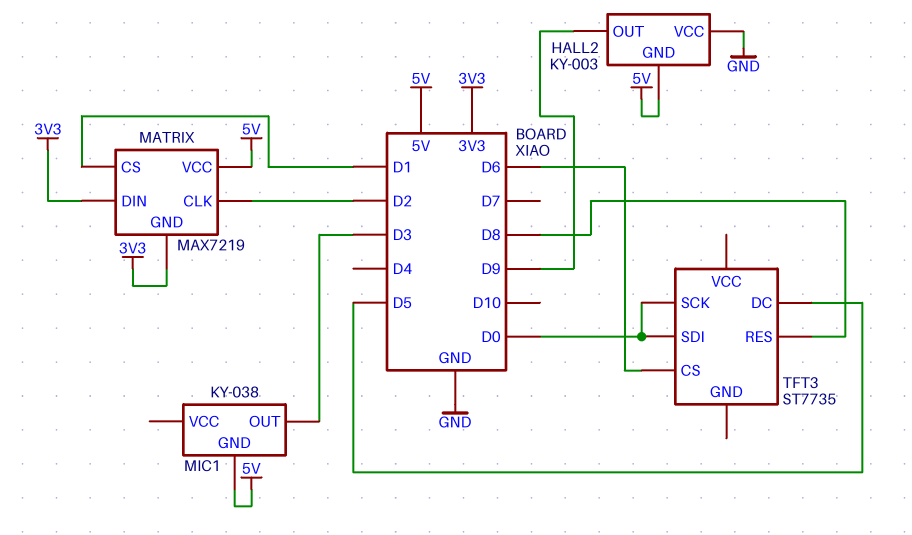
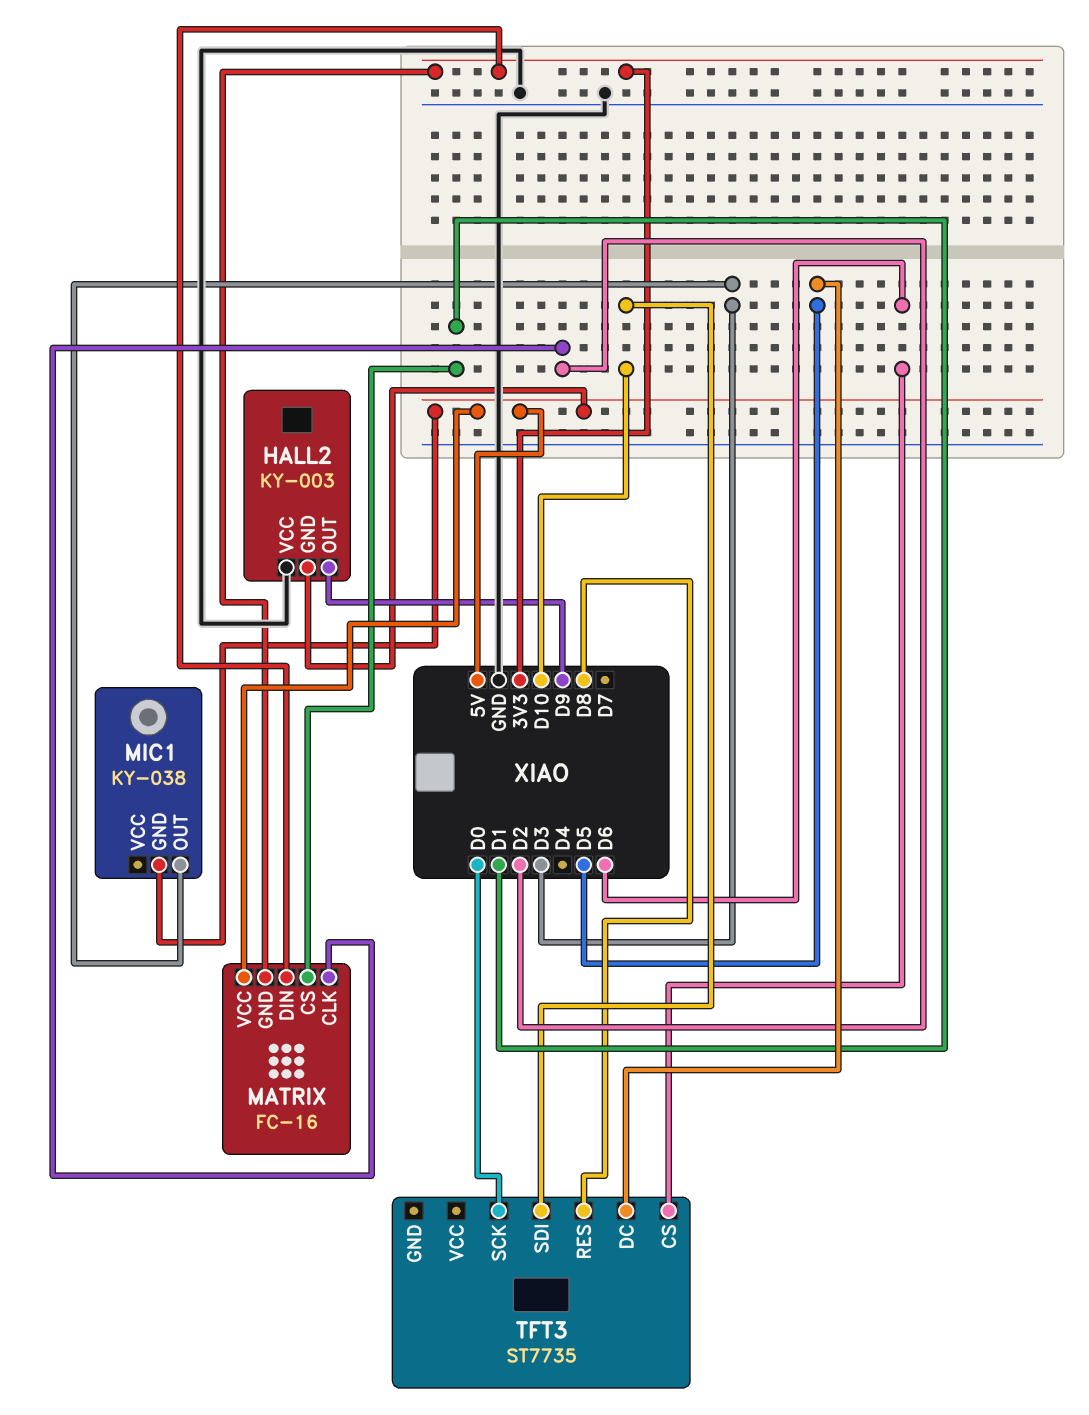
MATRIX: MAX7219 -> FC-16
TFT3 pin SDI: D0 -> D10

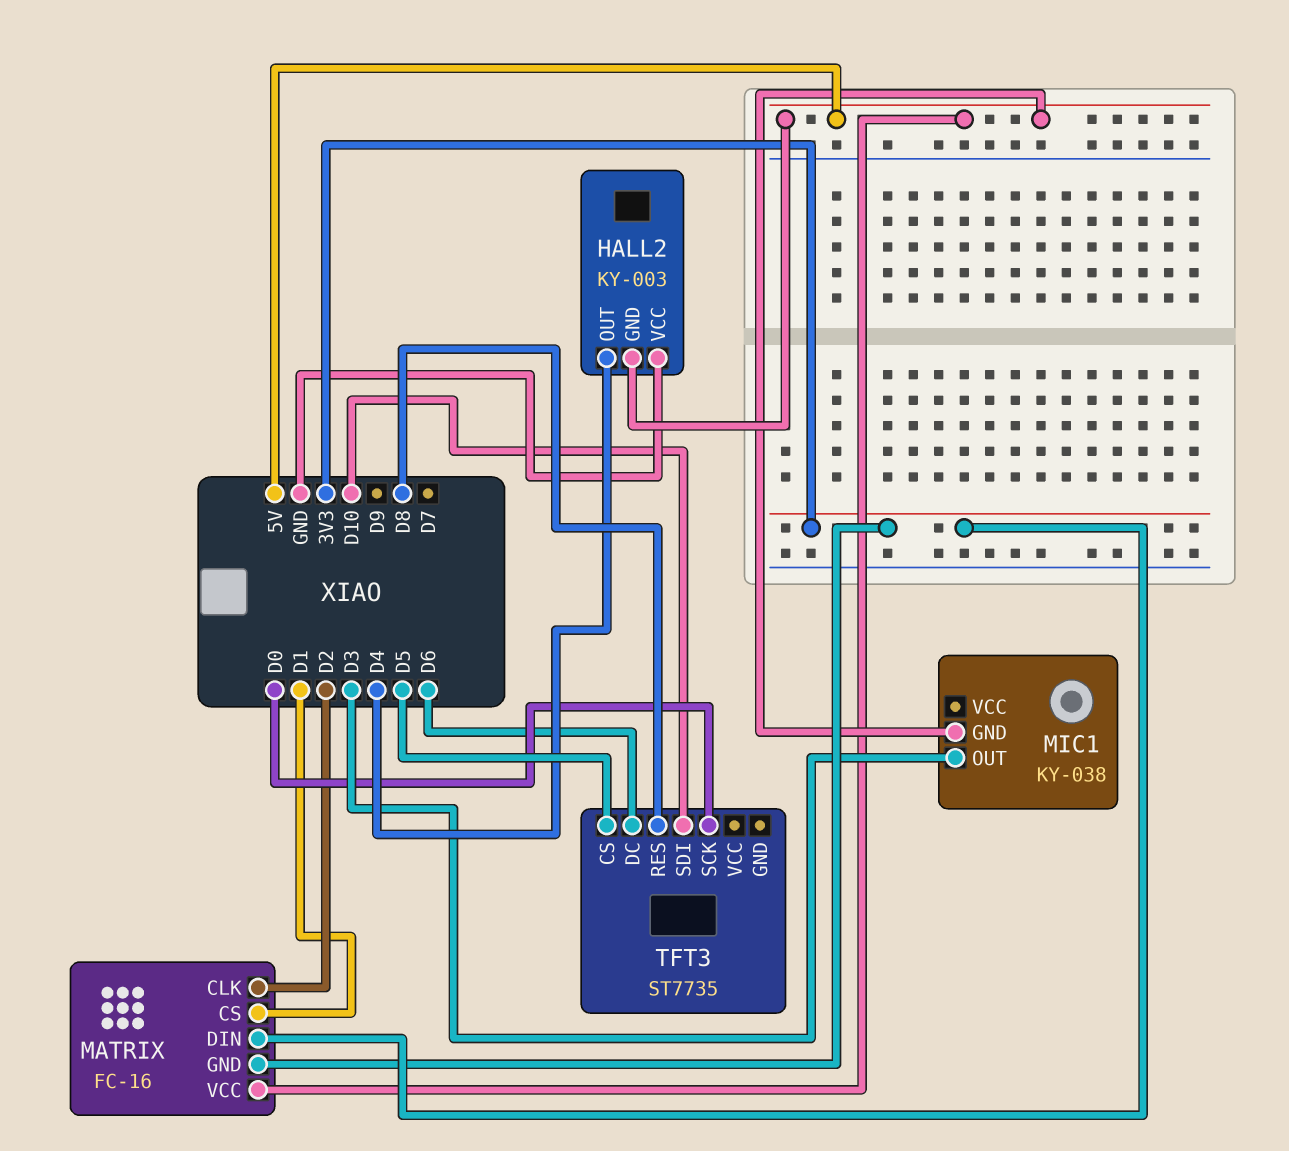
HALL2 pin OUT: D9 -> D4
TFT3 pin CS: D6 -> D5
TFT3 pin DC: D5 -> D6

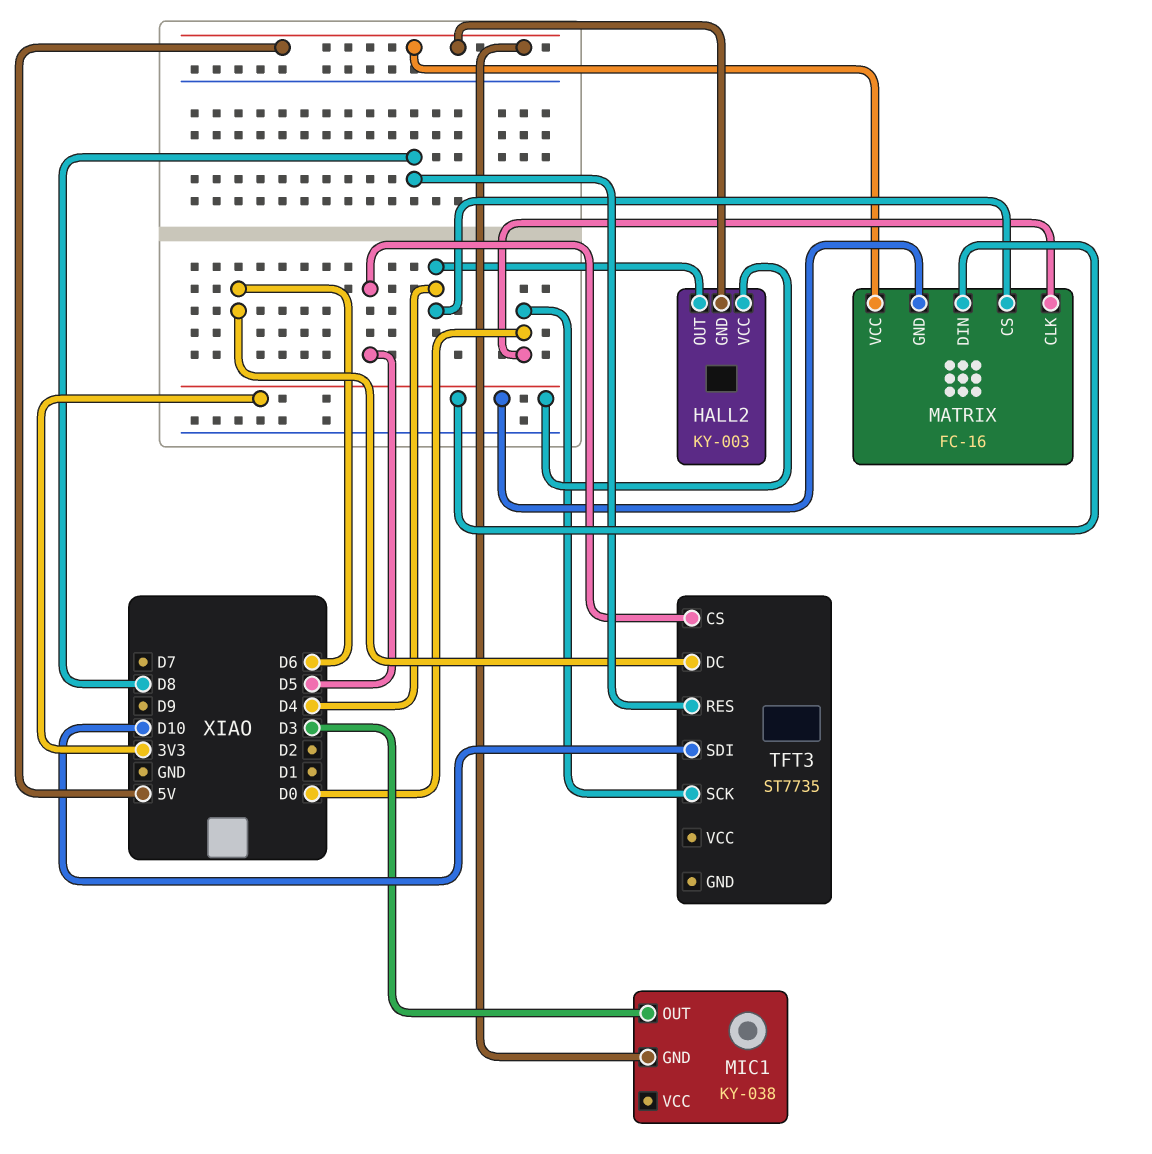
HALL2 pin VCC: GND -> 3V3
MATRIX pin CLK: D2 -> D0
MATRIX pin CS: D1 -> D4

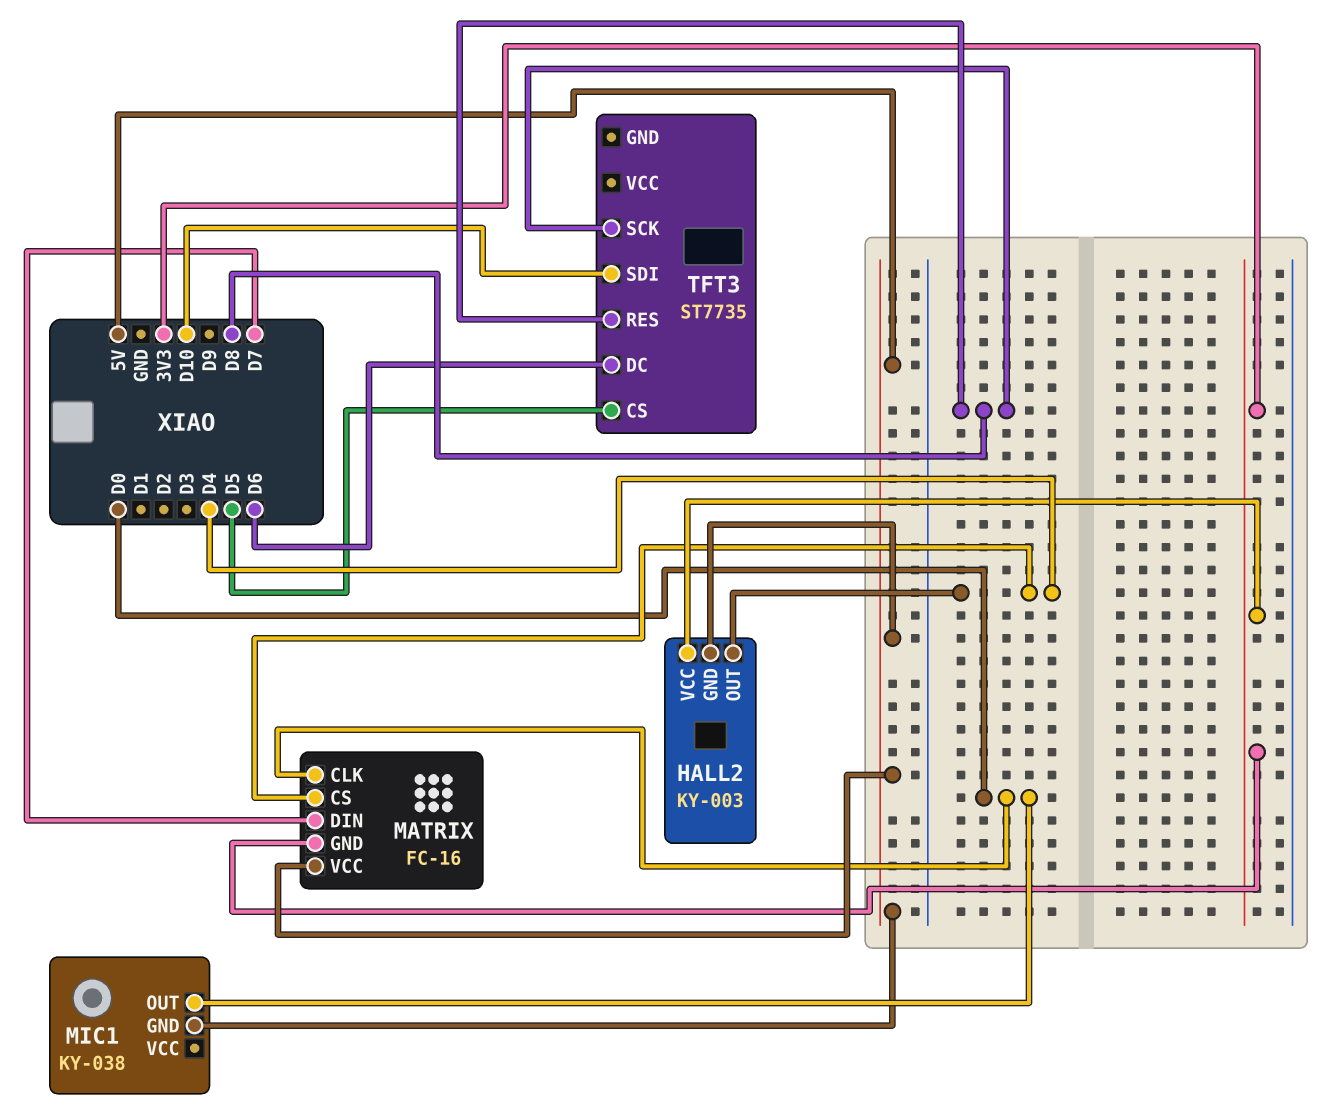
MATRIX pin DIN: 3V3 -> D7
MIC1 pin OUT: D3 -> D0
TFT3 pin SCK: D0 -> D8

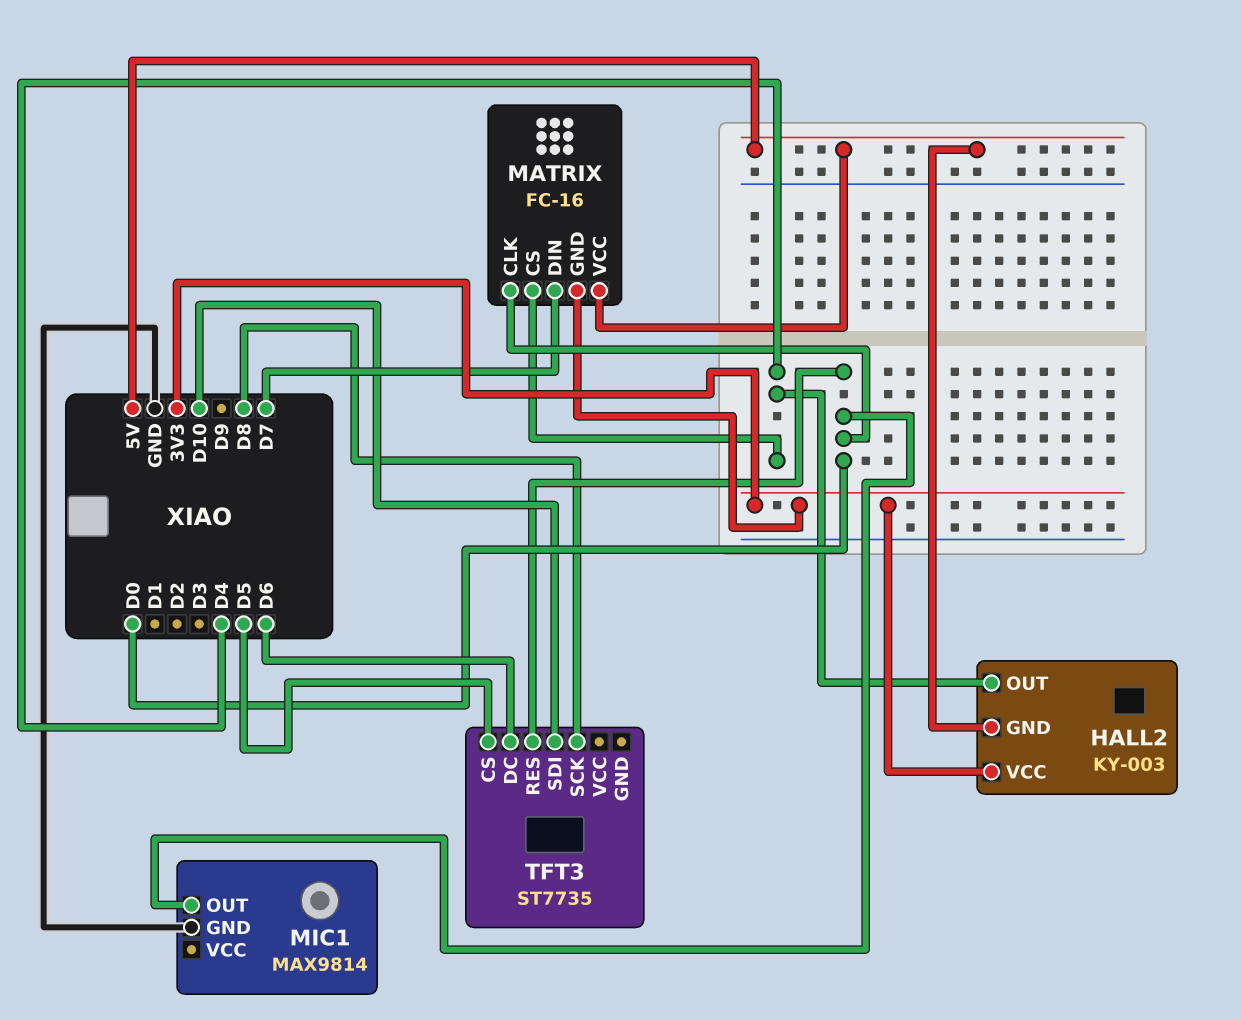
MIC1: KY-038 -> MAX9814
MIC1 pin GND: 5V -> GND
TFT3 pin RES: D8 -> D0

